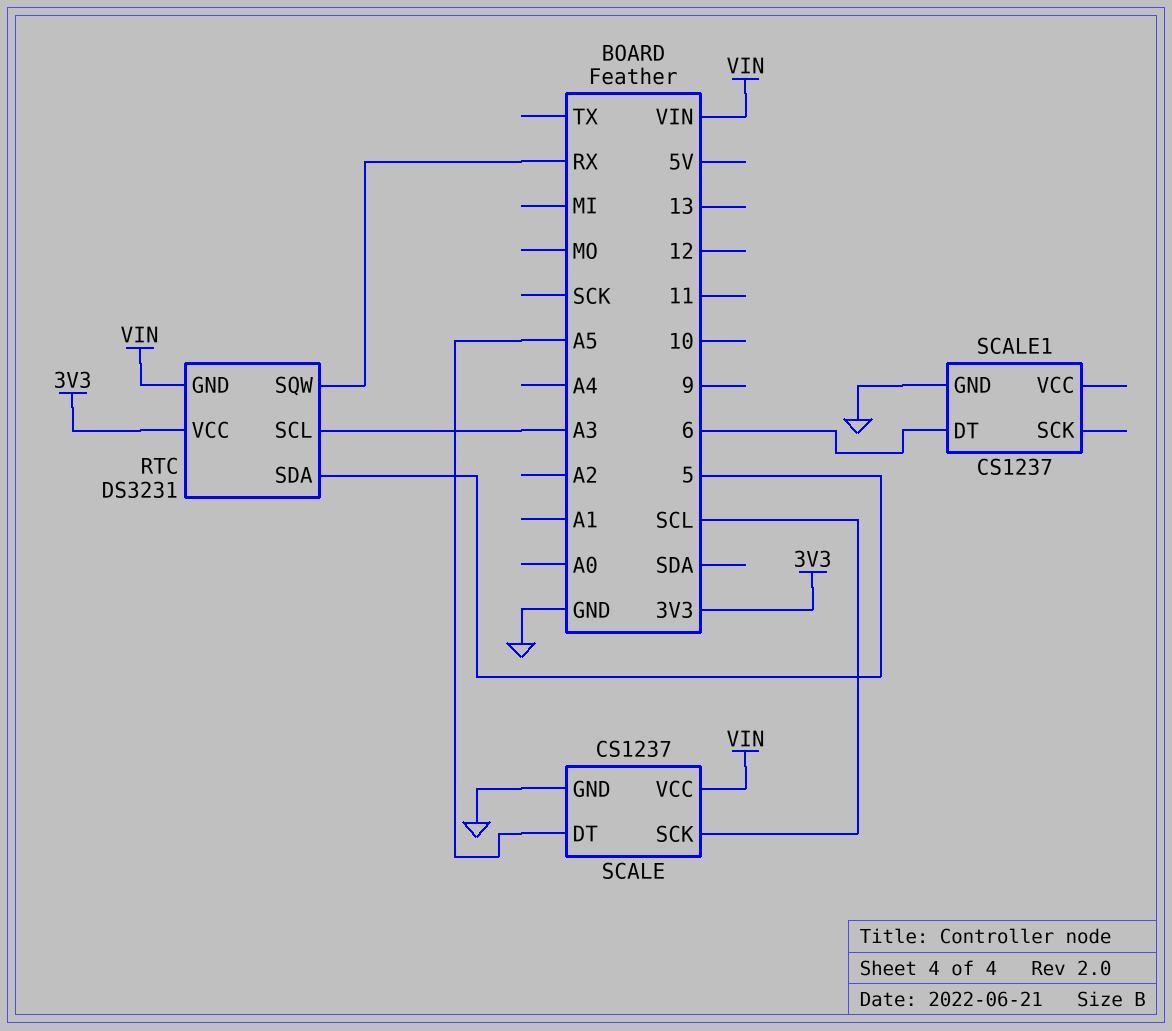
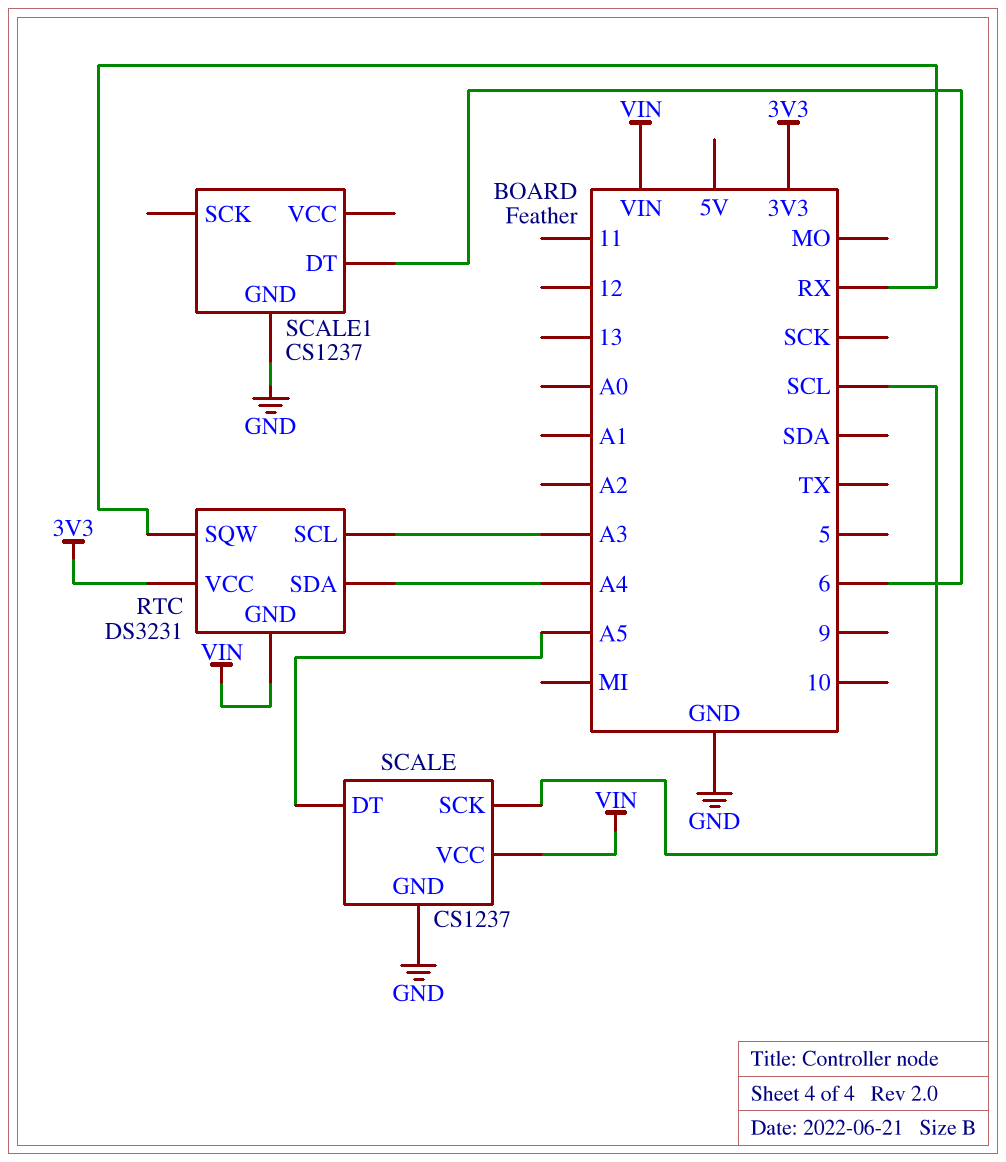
RTC pin SDA: 5 -> A4

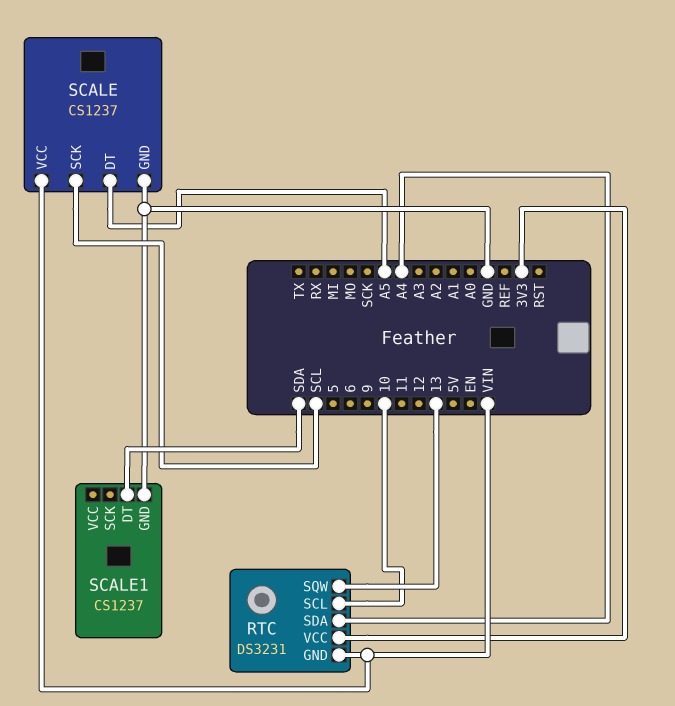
RTC pin SCL: A3 -> 10
RTC pin SQW: RX -> 13
SCALE1 pin DT: 6 -> SDA

